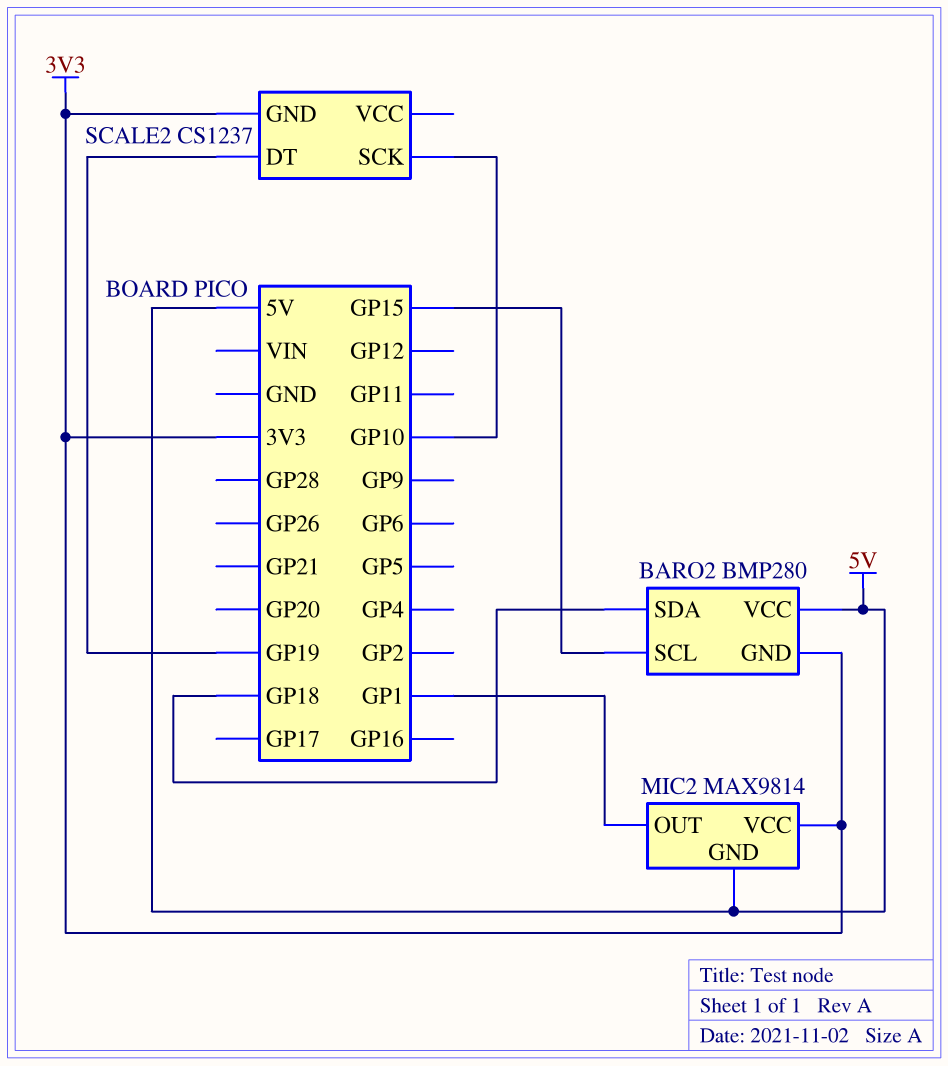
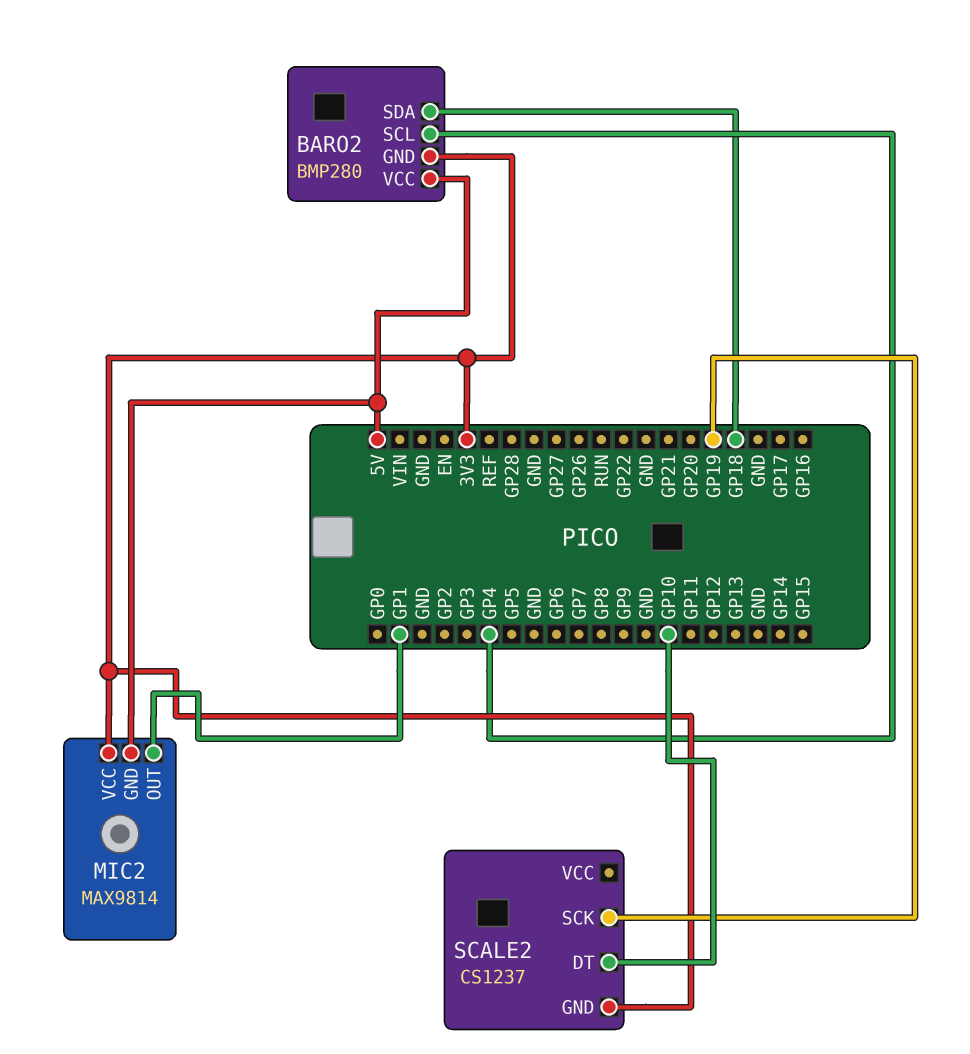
BARO2 pin SCL: GP15 -> GP4
SCALE2 pin DT: GP19 -> GP10
SCALE2 pin SCK: GP10 -> GP19

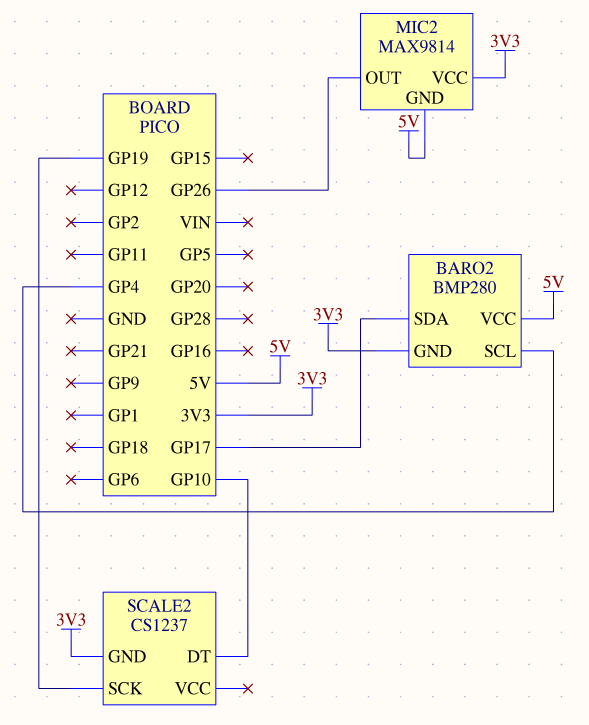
BARO2 pin SDA: GP18 -> GP17
MIC2 pin OUT: GP1 -> GP26

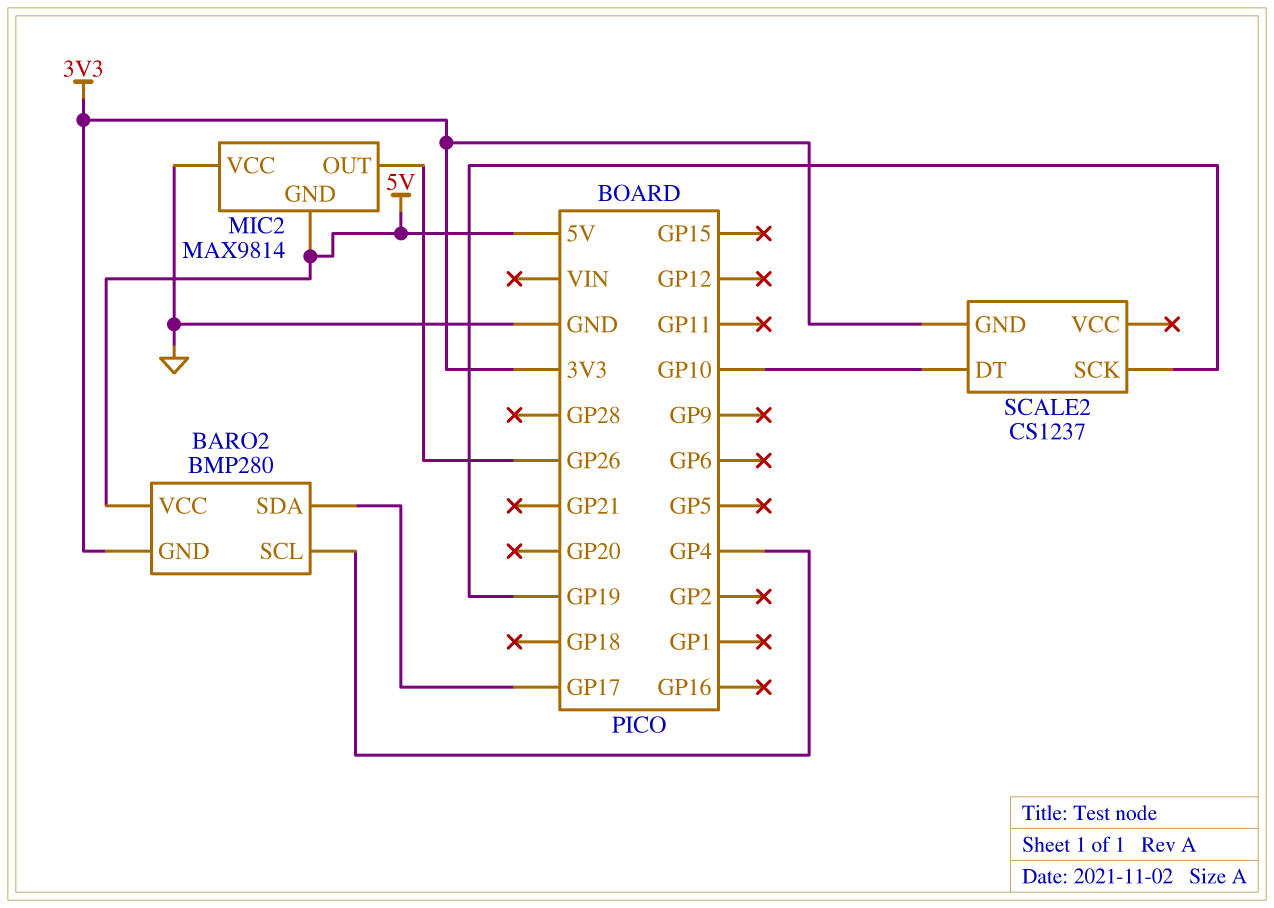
MIC2 pin VCC: 3V3 -> GND

